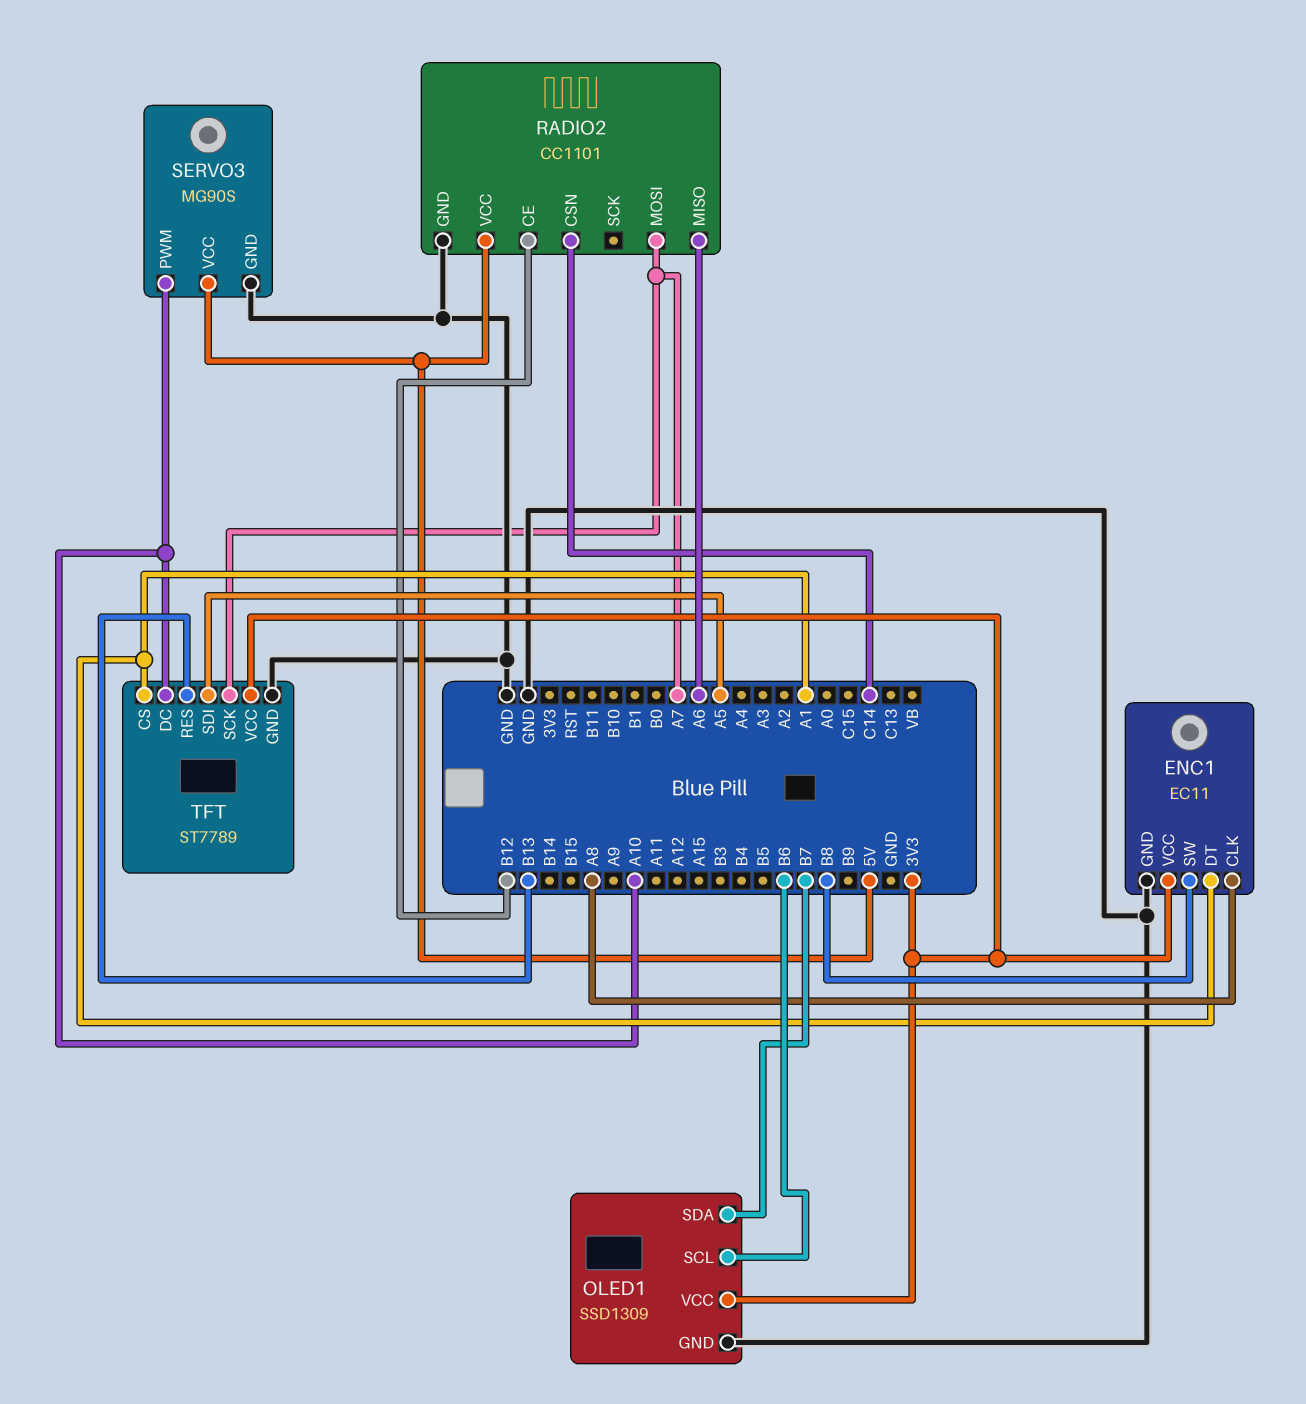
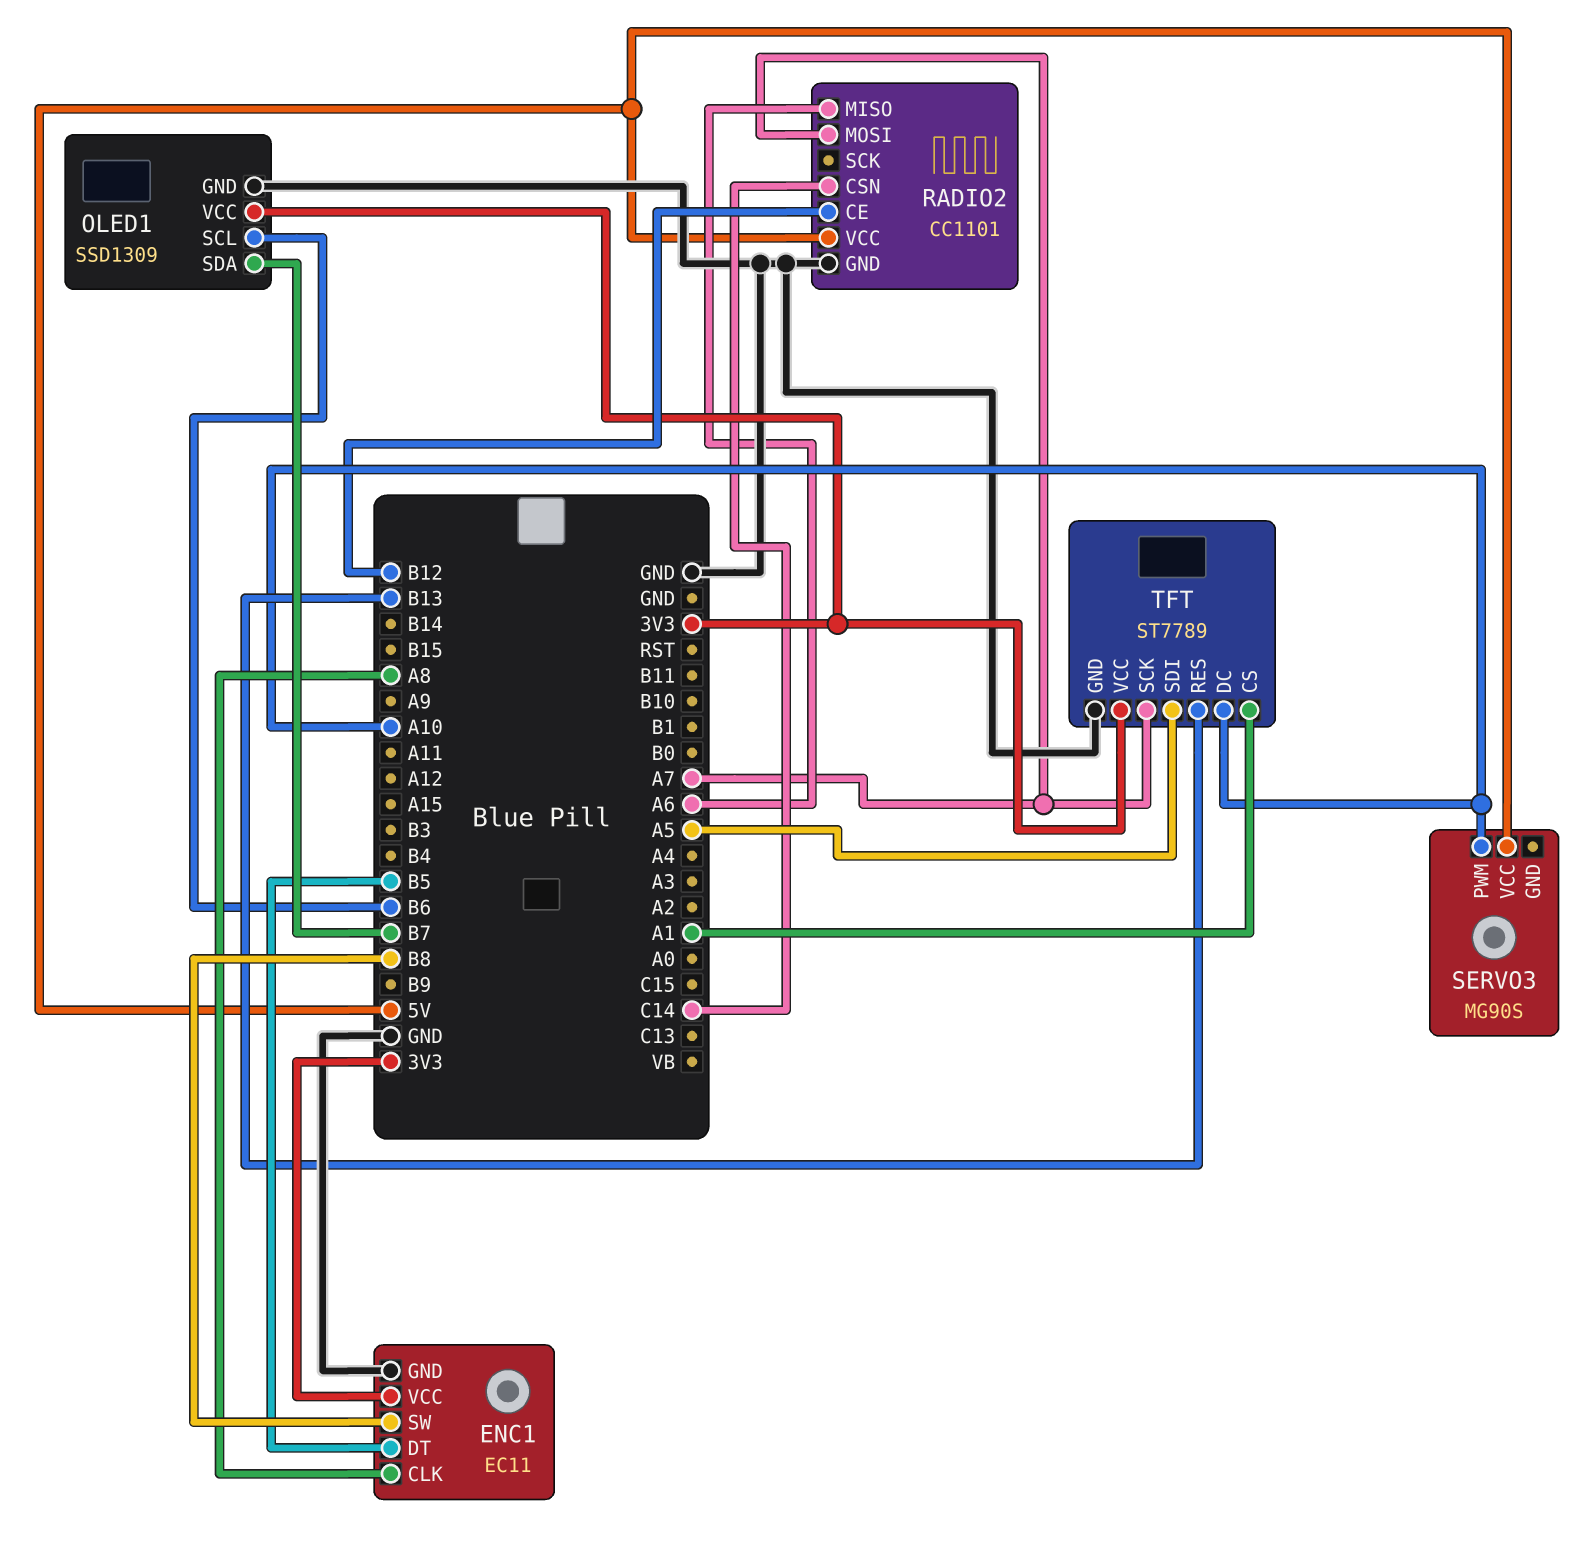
ENC1 pin DT: A1 -> B5
SERVO3 pin GND: GND -> none

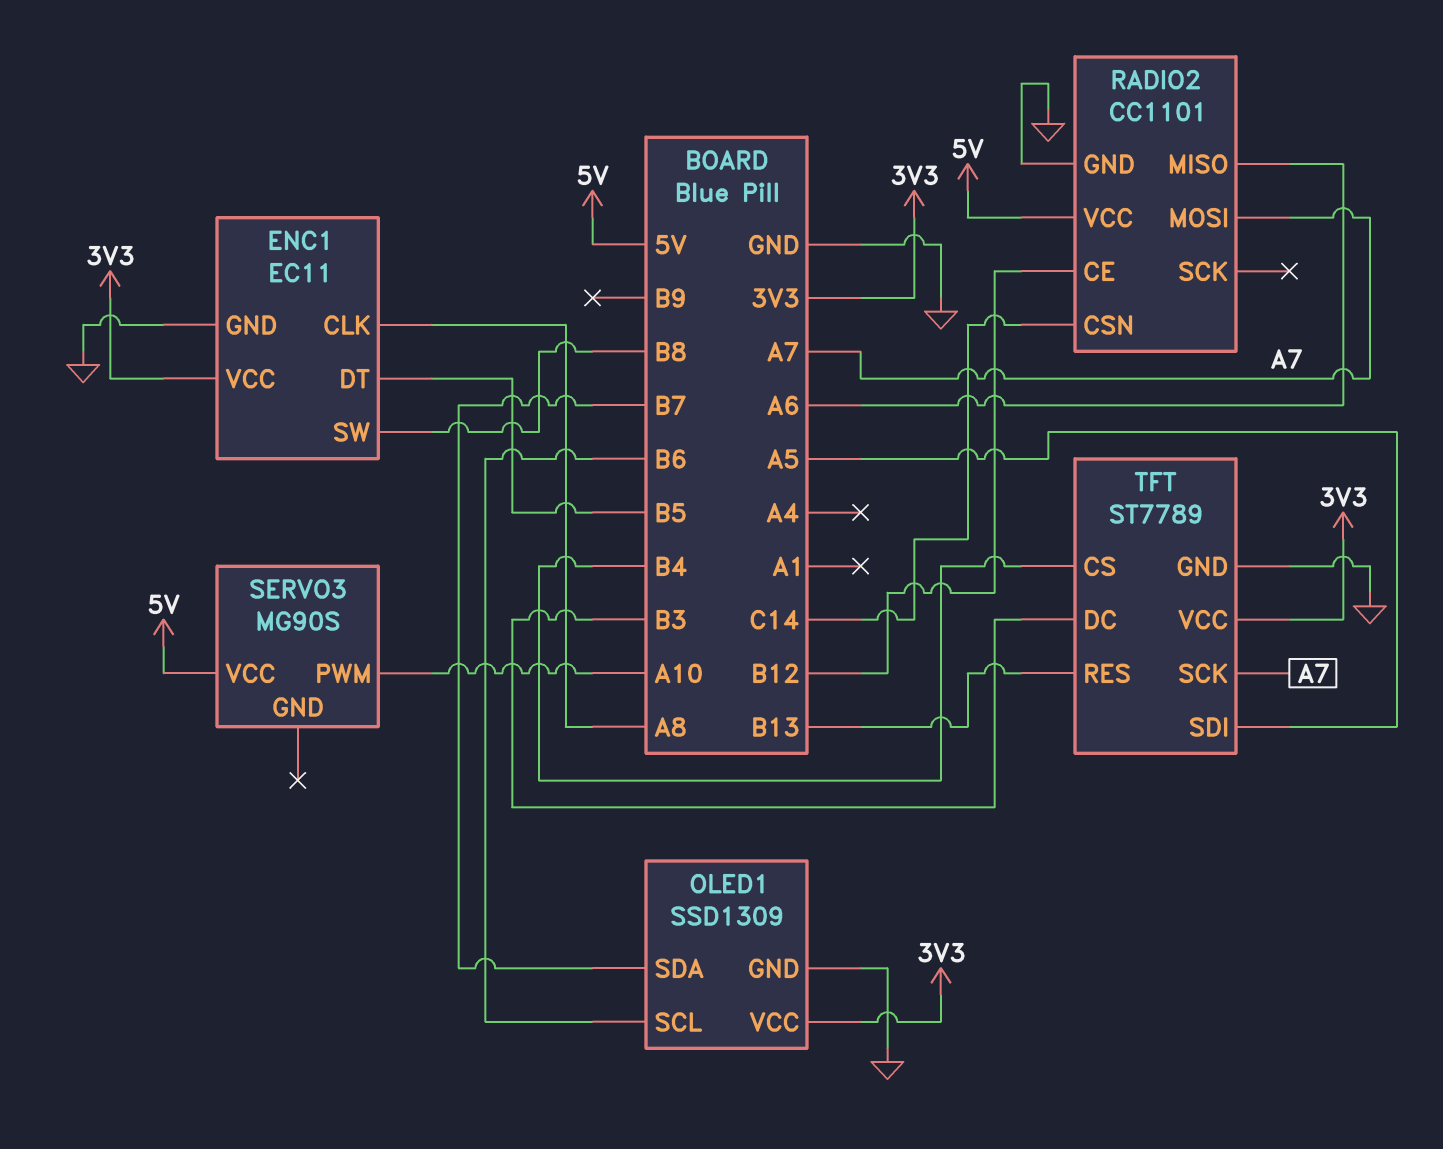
TFT pin CS: A1 -> B4
TFT pin DC: A10 -> B3

